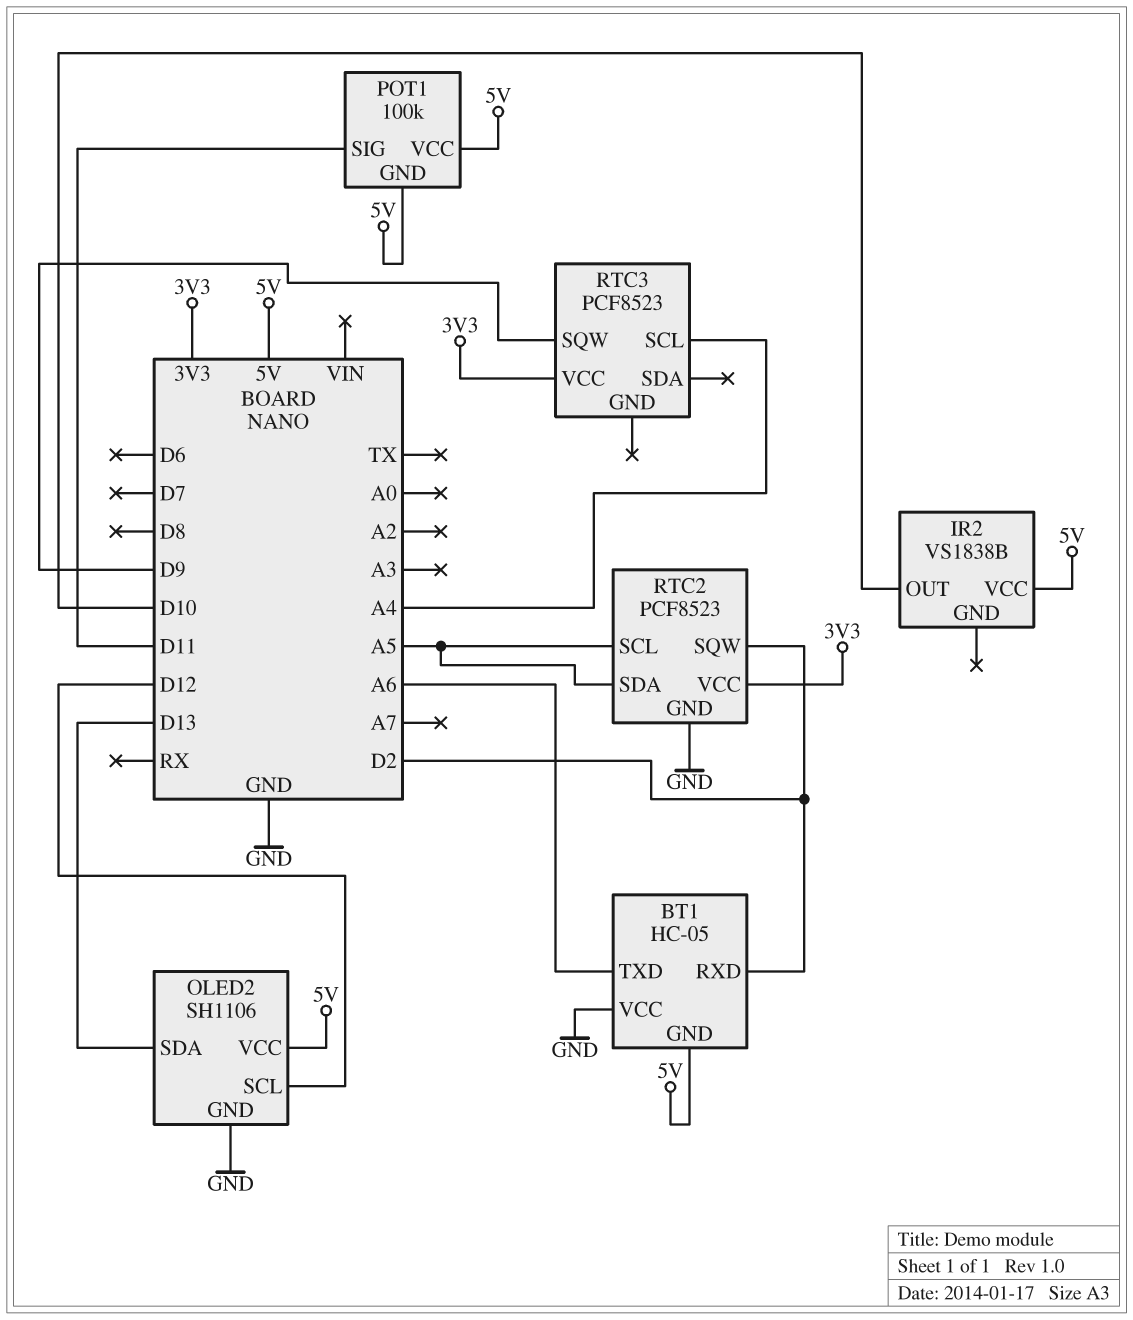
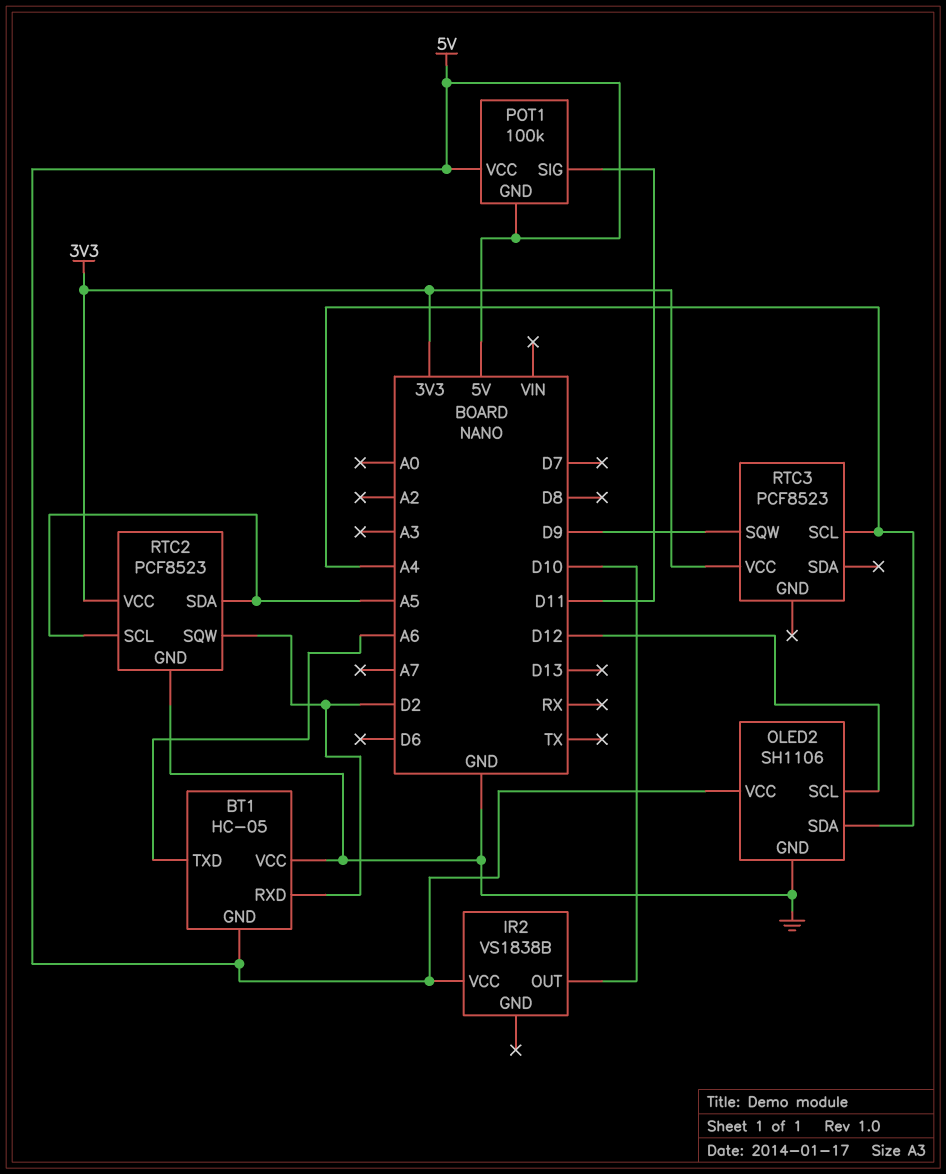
OLED2 pin SDA: D13 -> A4

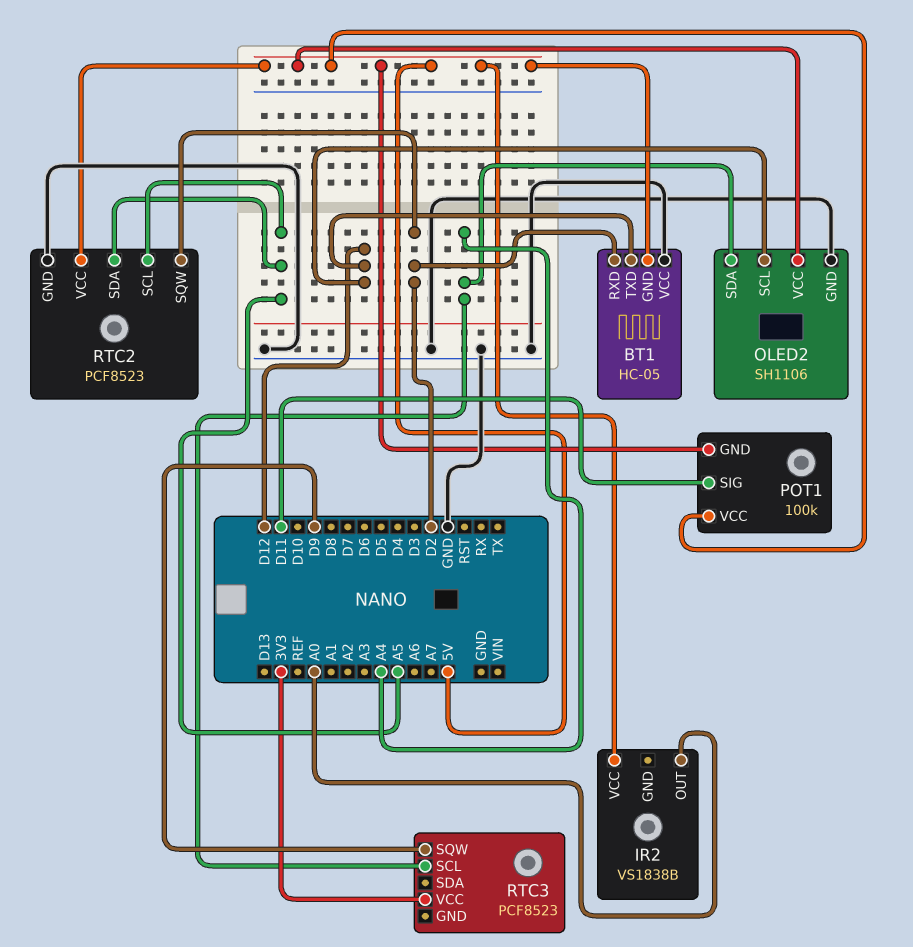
BT1 pin TXD: A6 -> D12
IR2 pin OUT: D10 -> A0
RTC2 pin VCC: 3V3 -> 5V

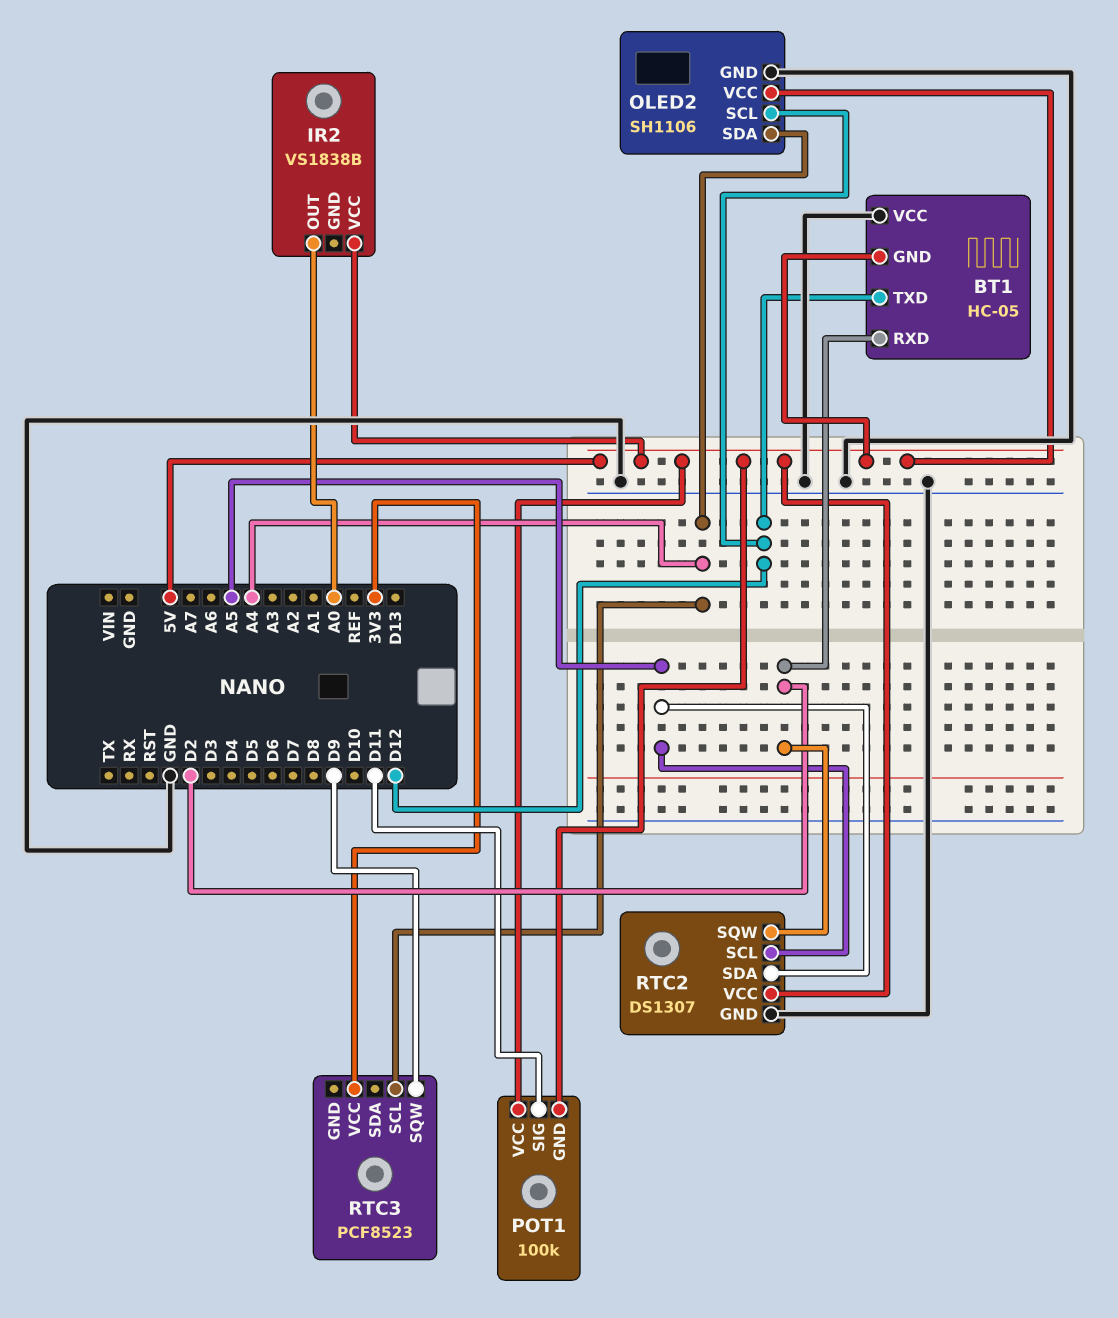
RTC2: PCF8523 -> DS1307

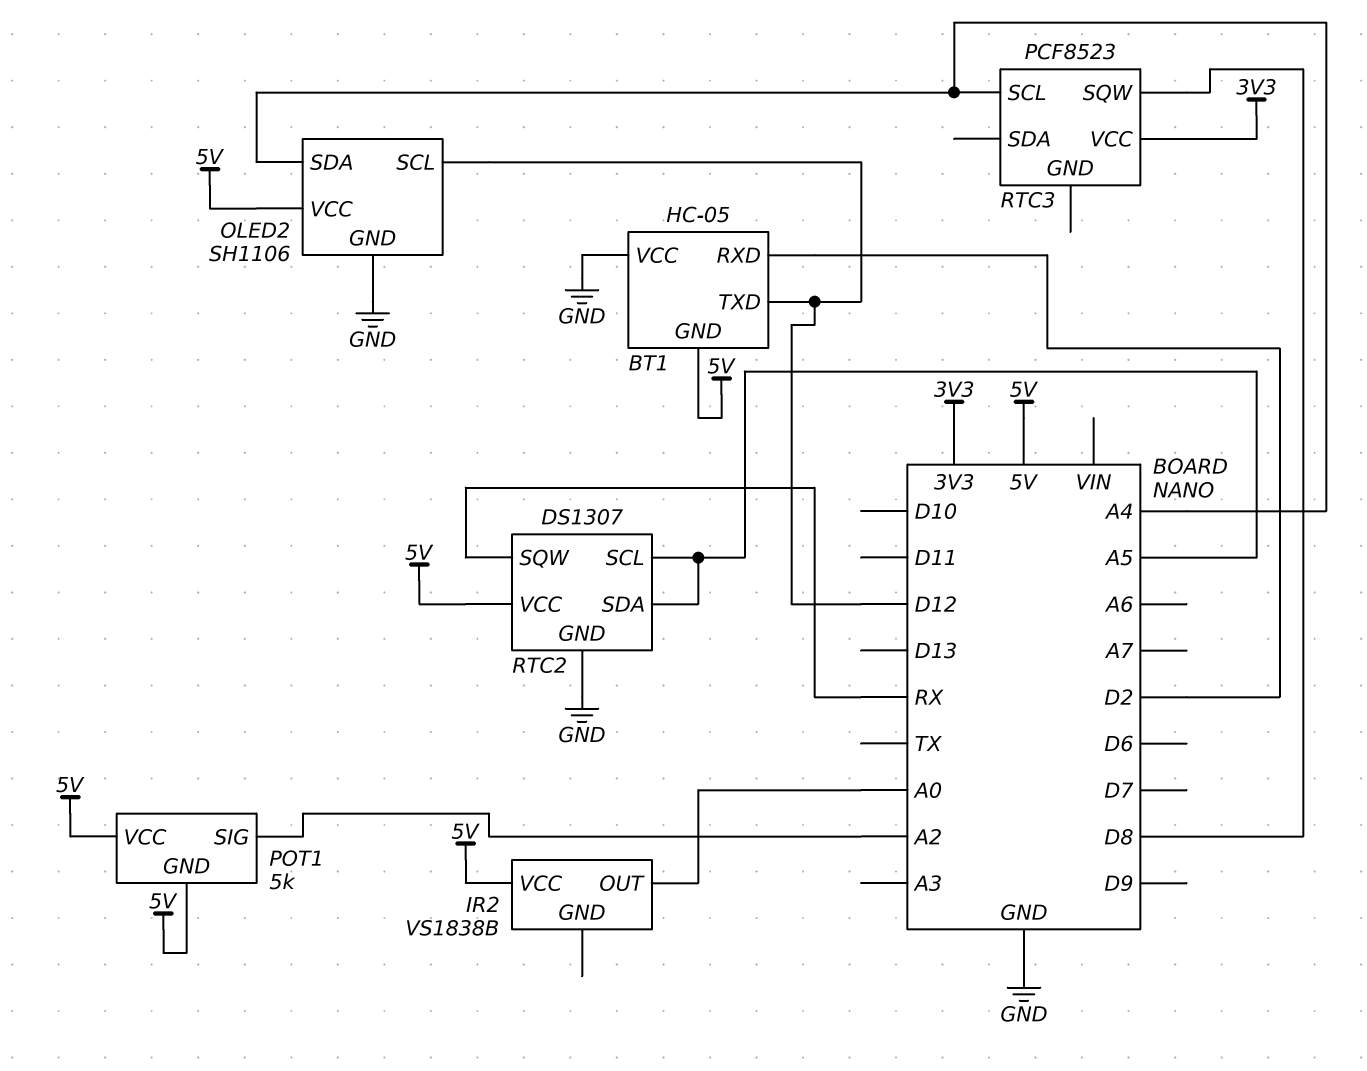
POT1: 100k -> 5k
POT1 pin SIG: D11 -> A2
RTC2 pin SQW: D2 -> RX
RTC3 pin SQW: D9 -> D8

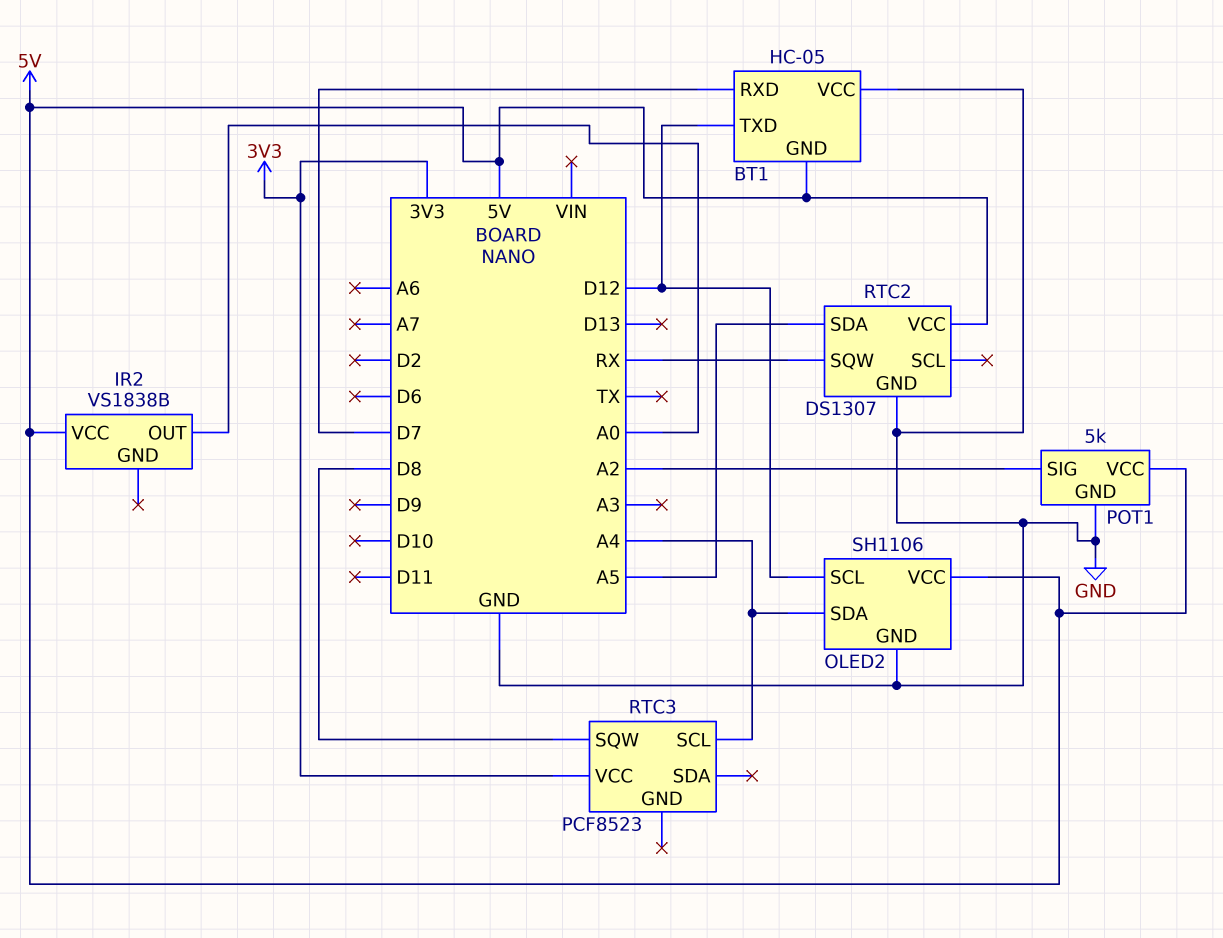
BT1 pin RXD: D2 -> D7
POT1 pin GND: 5V -> GND
RTC2 pin SCL: A5 -> none

